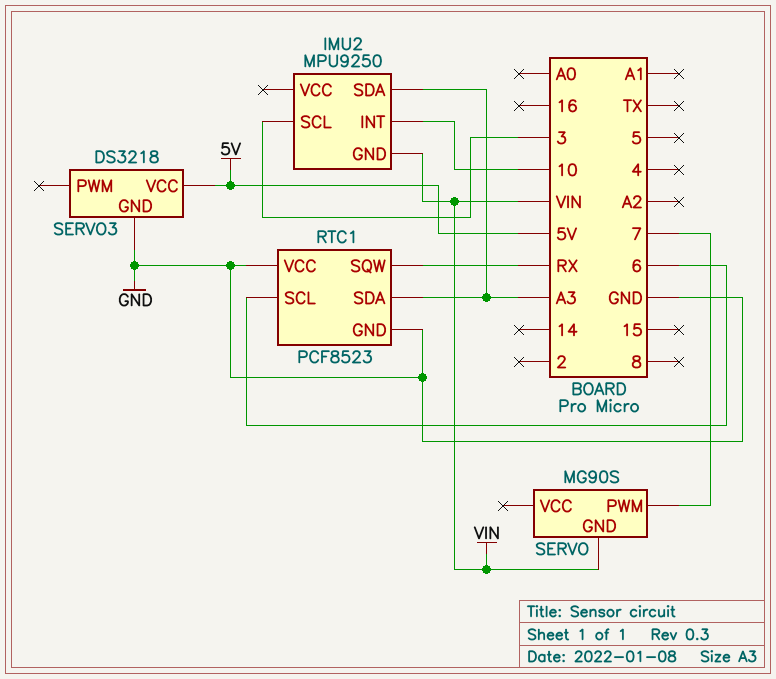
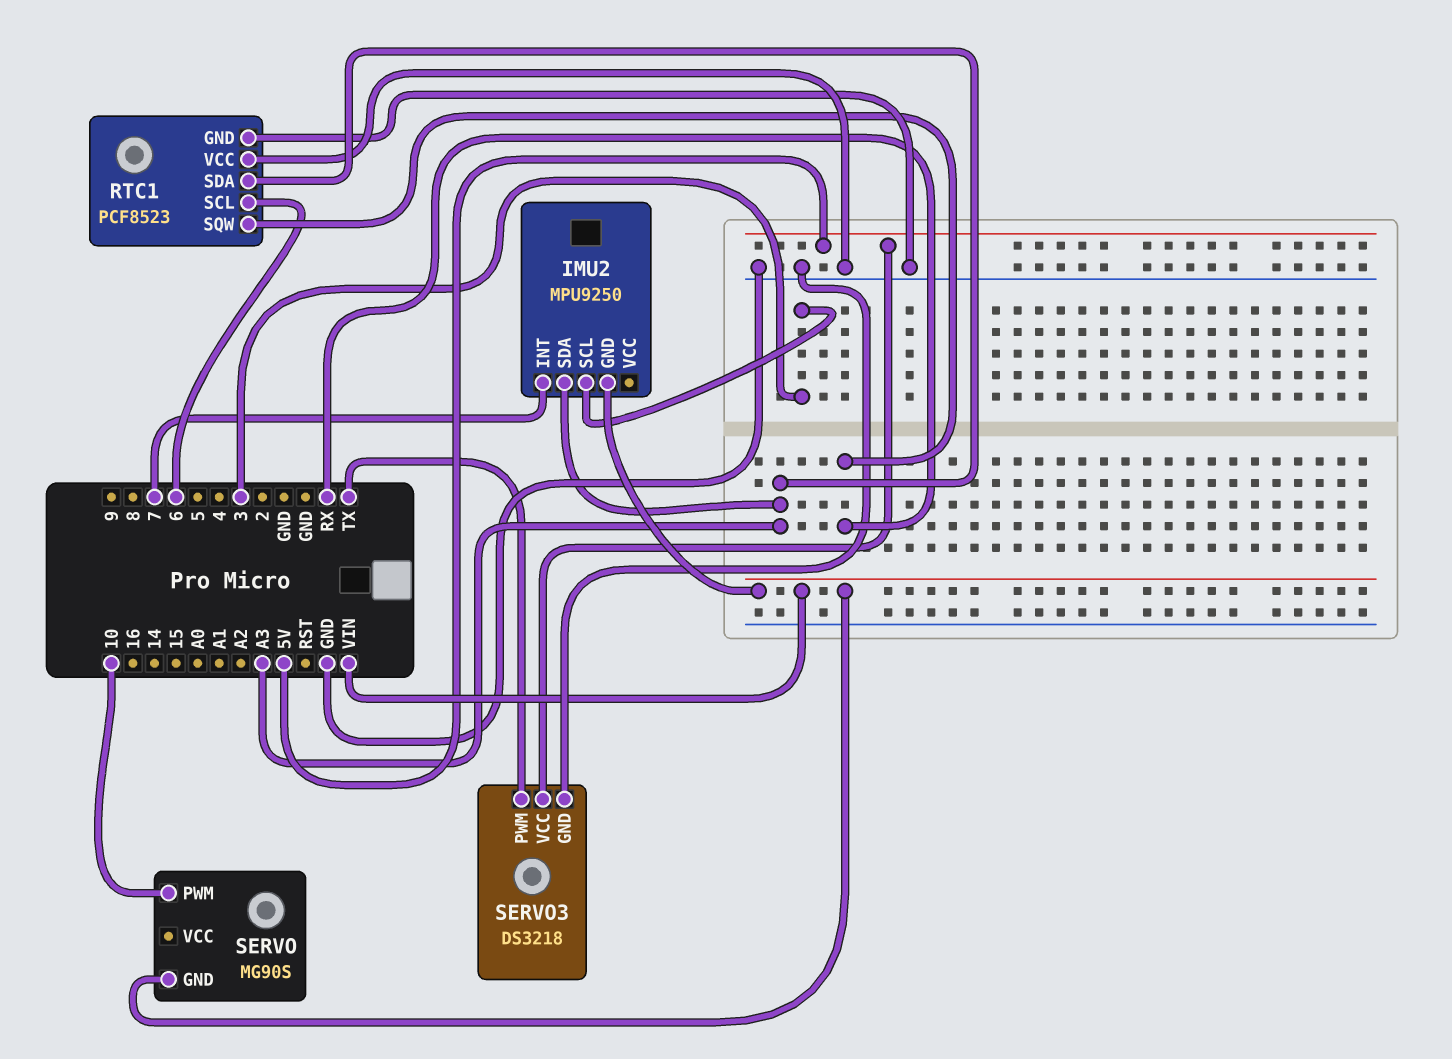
IMU2 pin INT: 10 -> 7
SERVO pin PWM: 7 -> 10
SERVO3 pin PWM: none -> TX

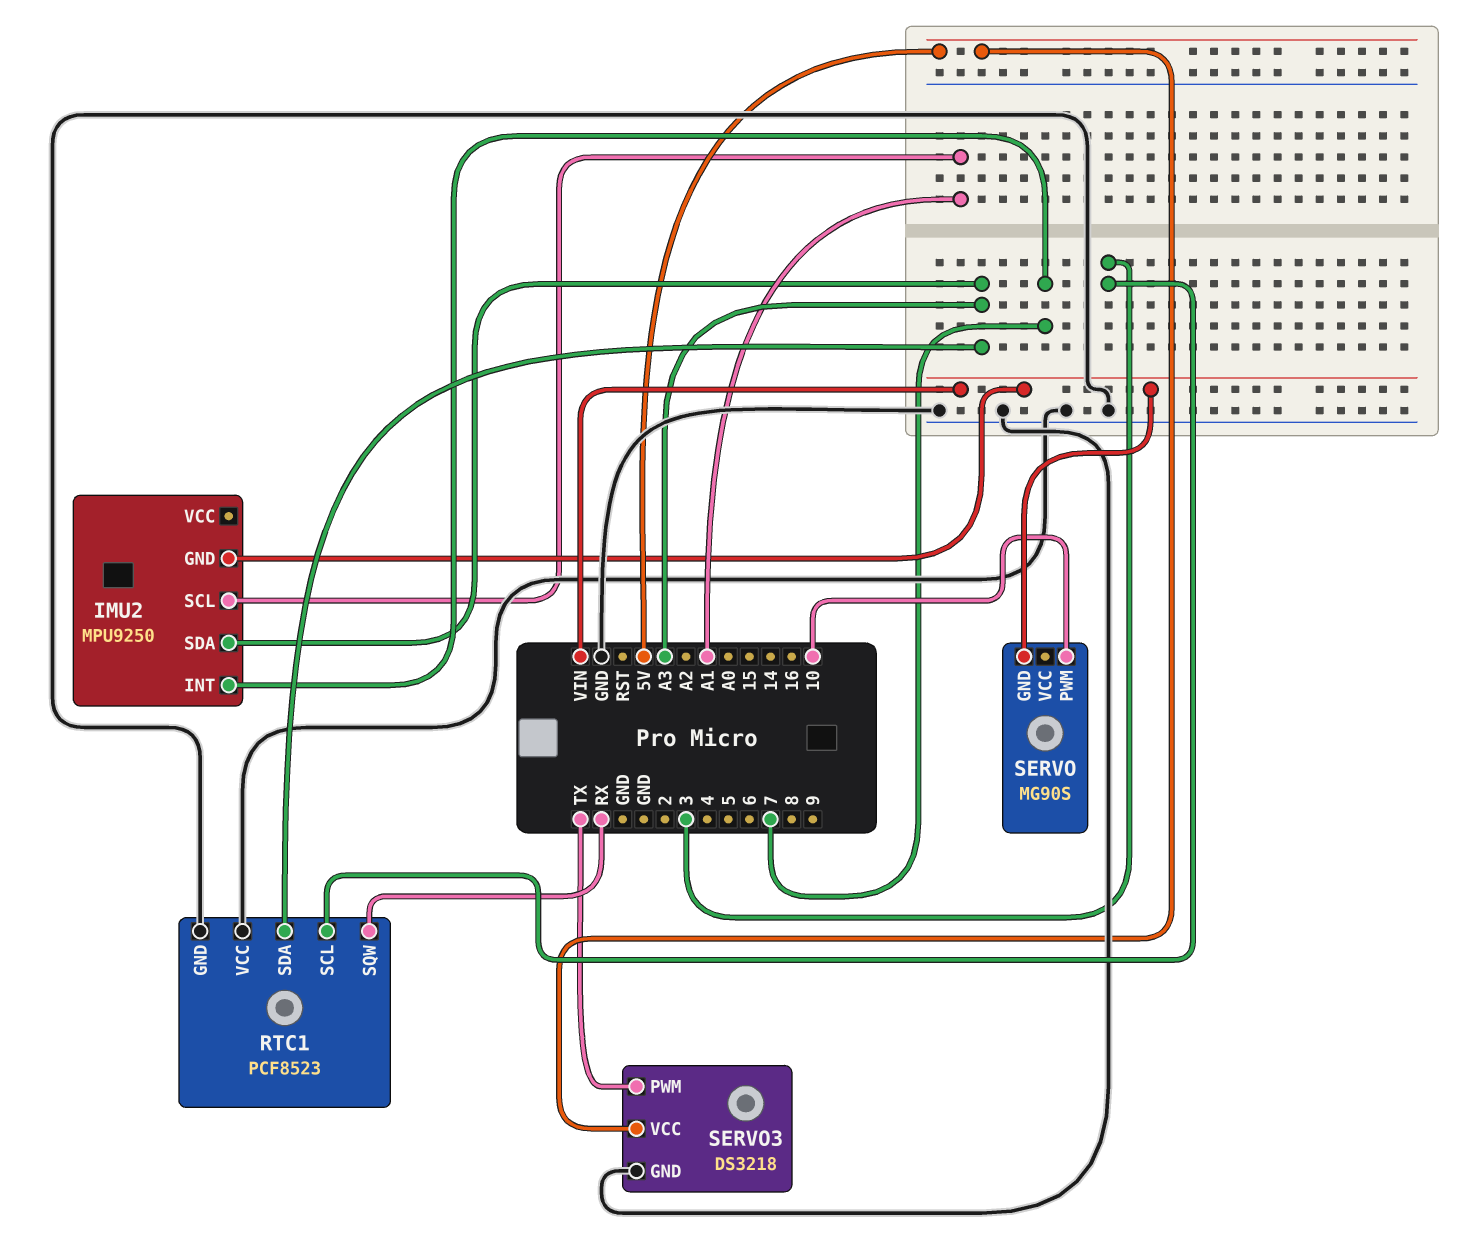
IMU2 pin SCL: 3 -> A1
RTC1 pin SCL: 6 -> 3

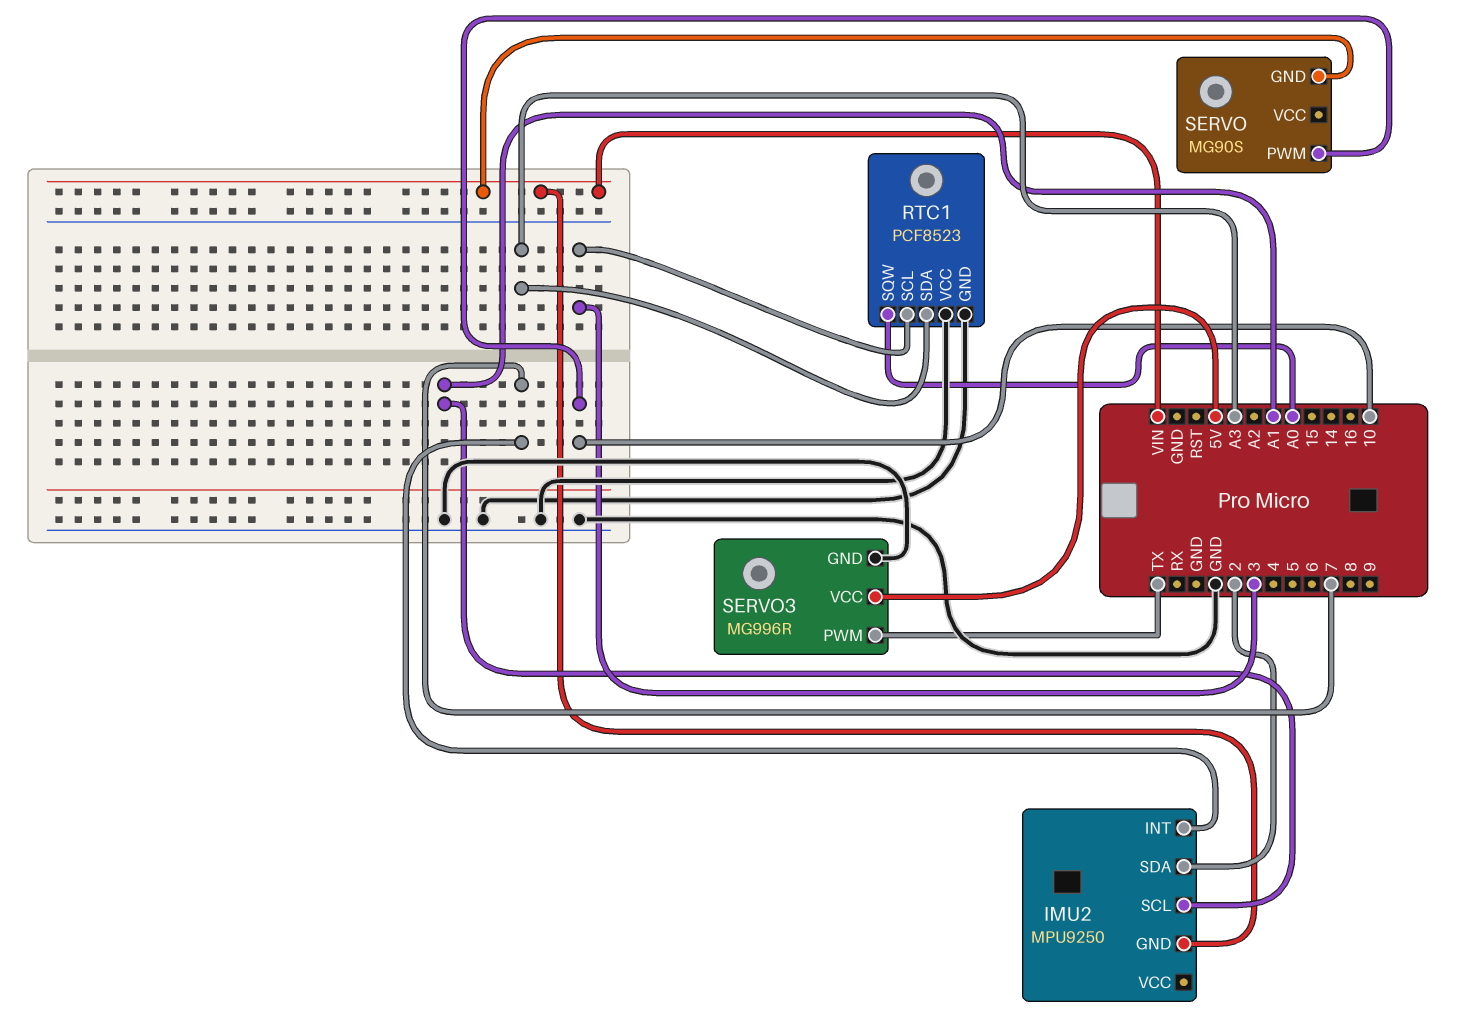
IMU2 pin SDA: A3 -> 2
RTC1 pin SQW: RX -> A0
SERVO3: DS3218 -> MG996R

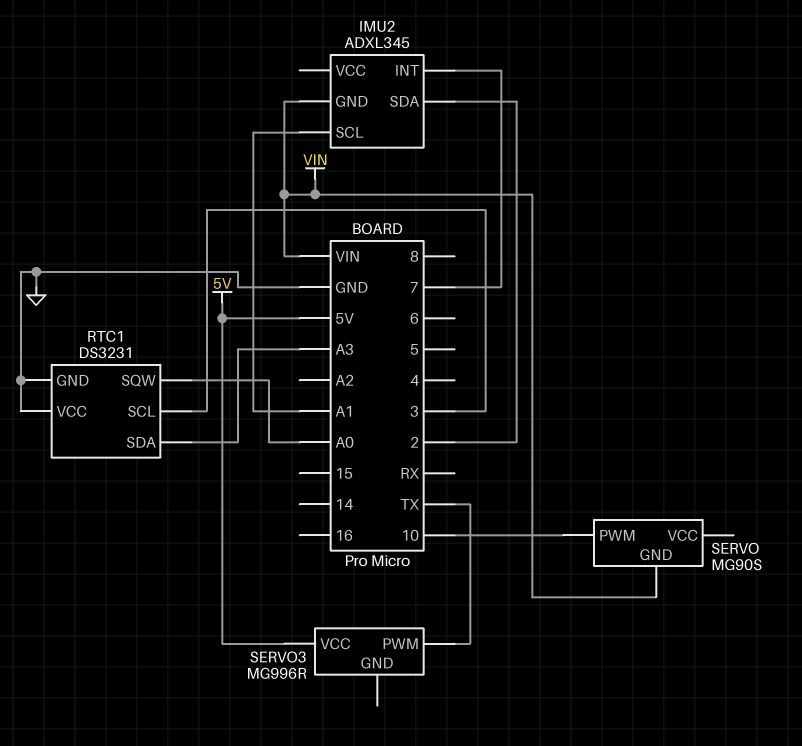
IMU2: MPU9250 -> ADXL345
RTC1: PCF8523 -> DS3231
SERVO3 pin GND: GND -> none

